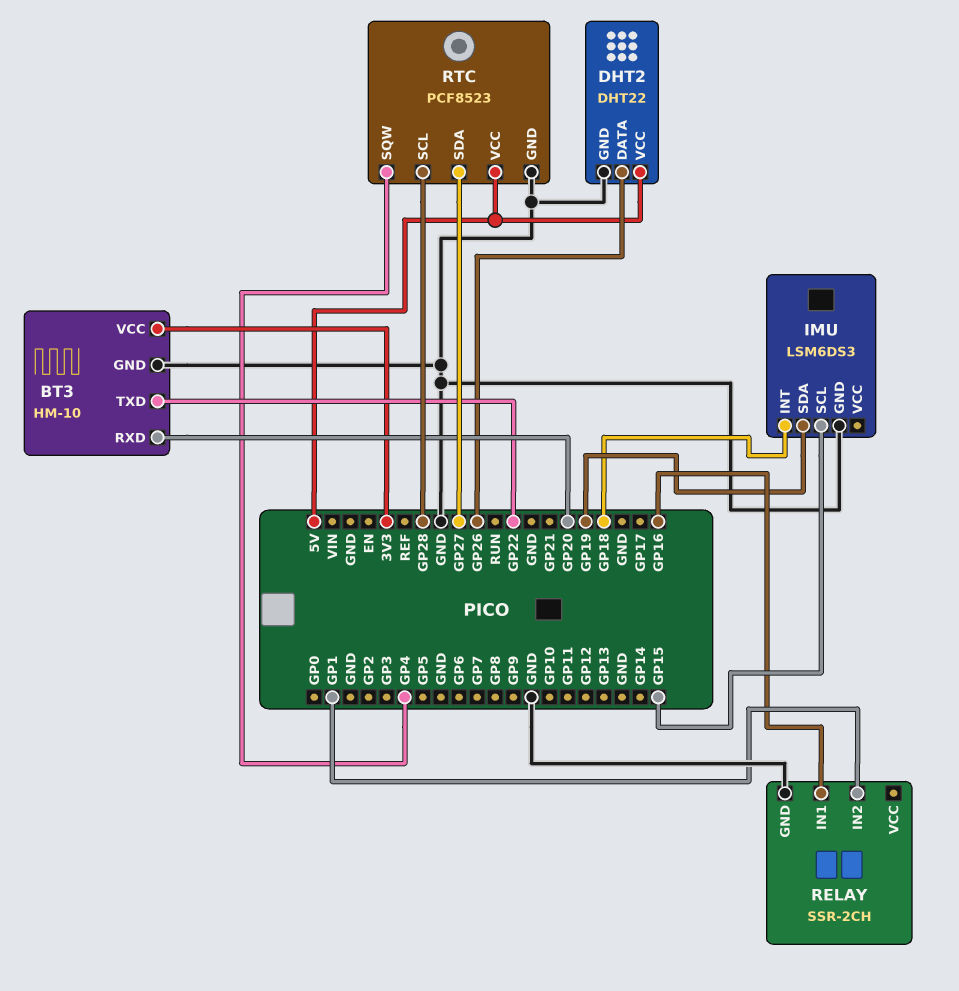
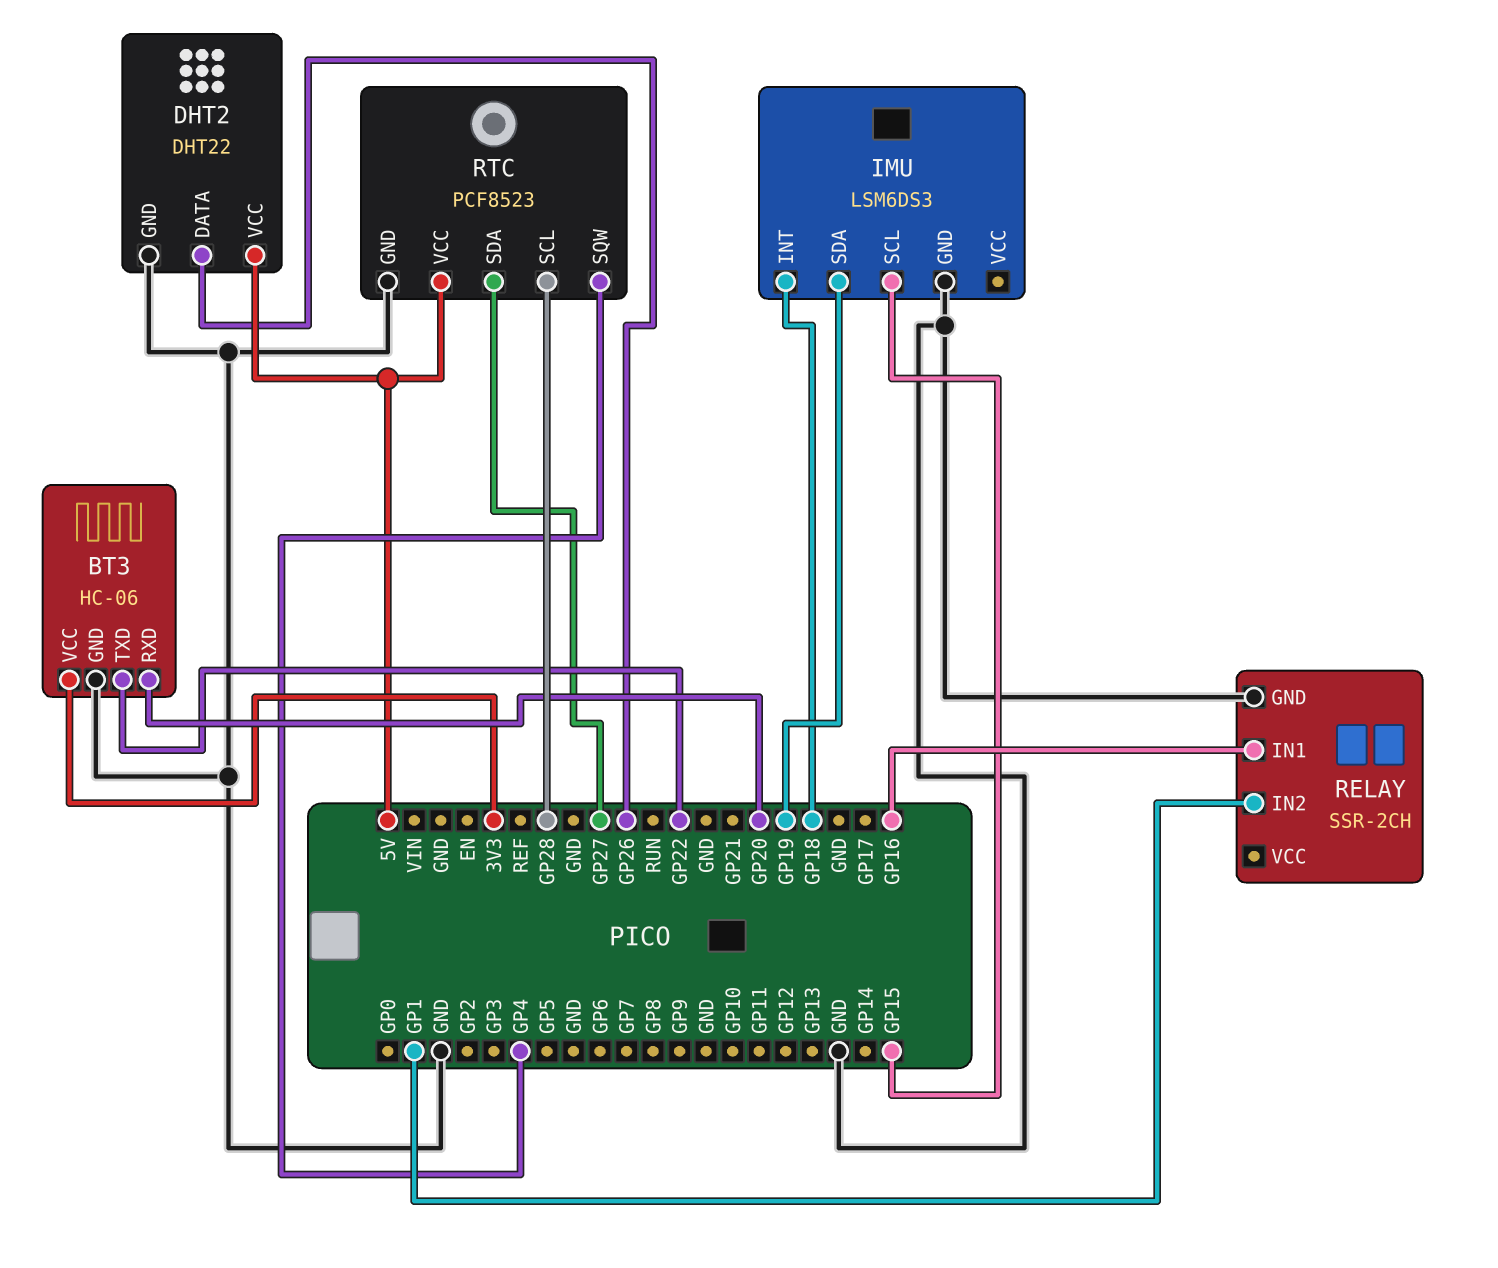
BT3: HM-10 -> HC-06

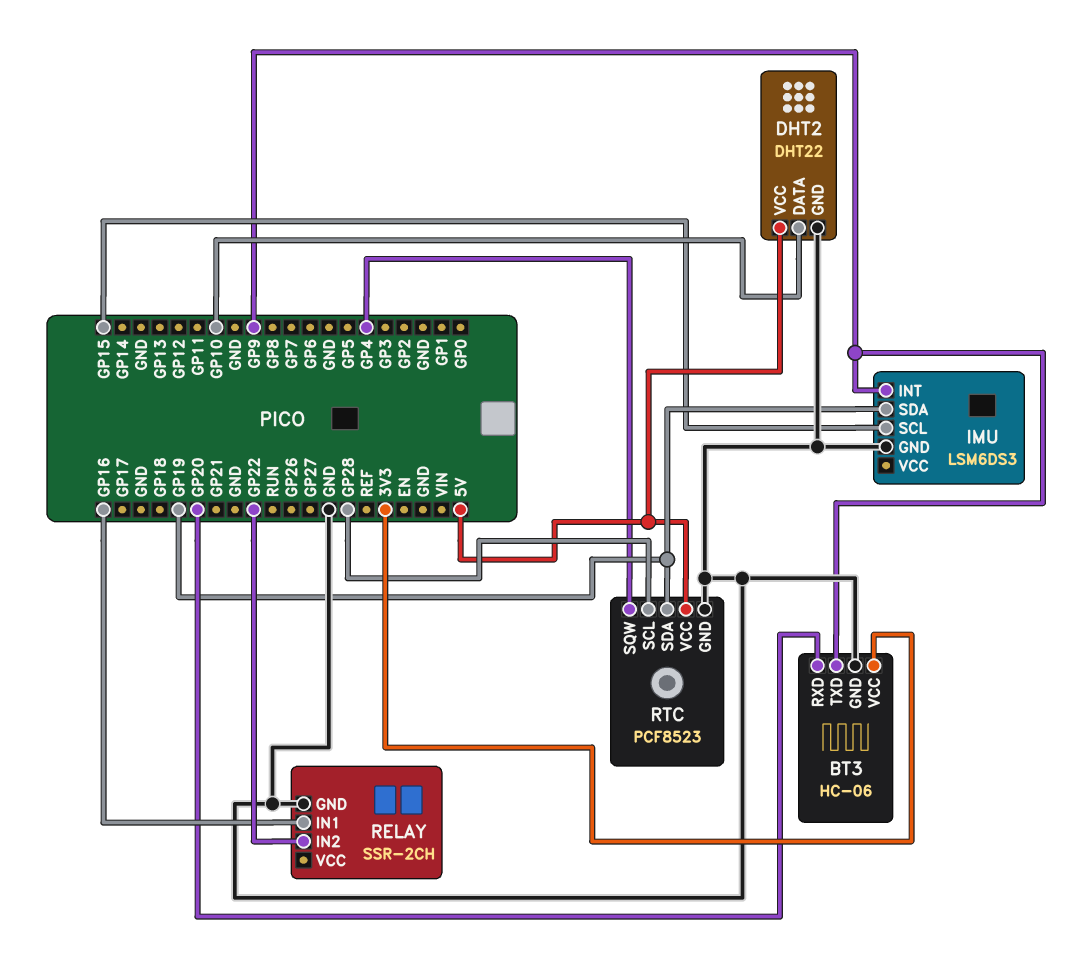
BT3 pin TXD: GP22 -> GP9
DHT2 pin DATA: GP26 -> GP10
IMU pin INT: GP18 -> GP9
RELAY pin IN2: GP1 -> GP22
RTC pin SDA: GP27 -> GP19

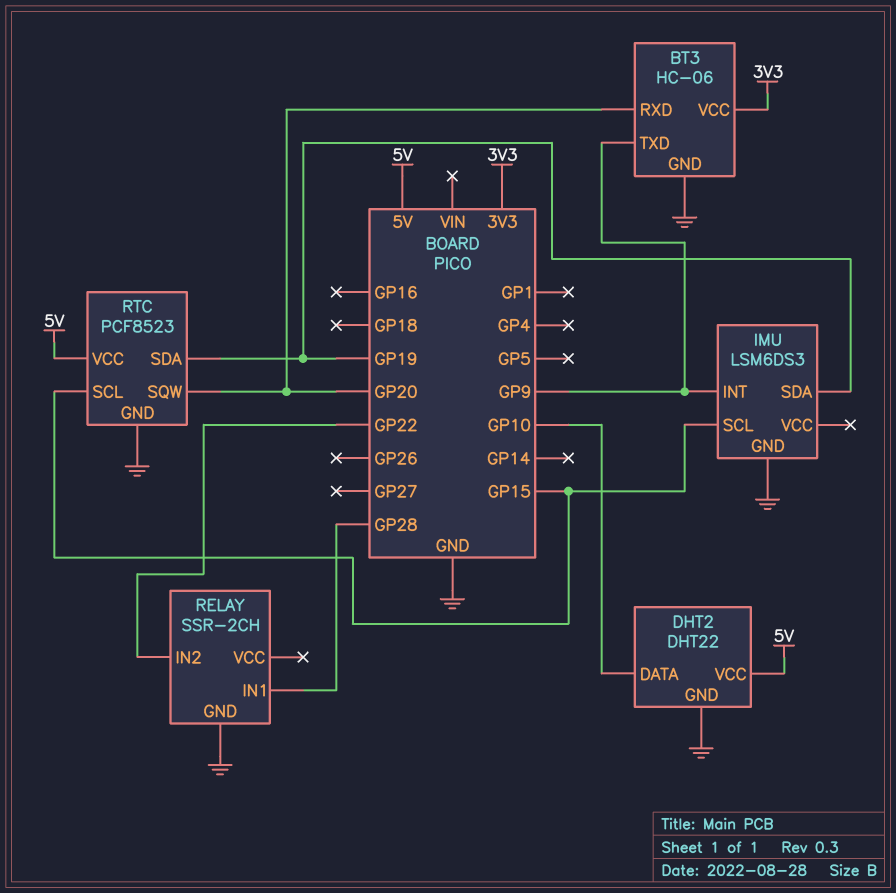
RELAY pin IN1: GP16 -> GP28
RTC pin SCL: GP28 -> GP15
RTC pin SQW: GP4 -> GP20

